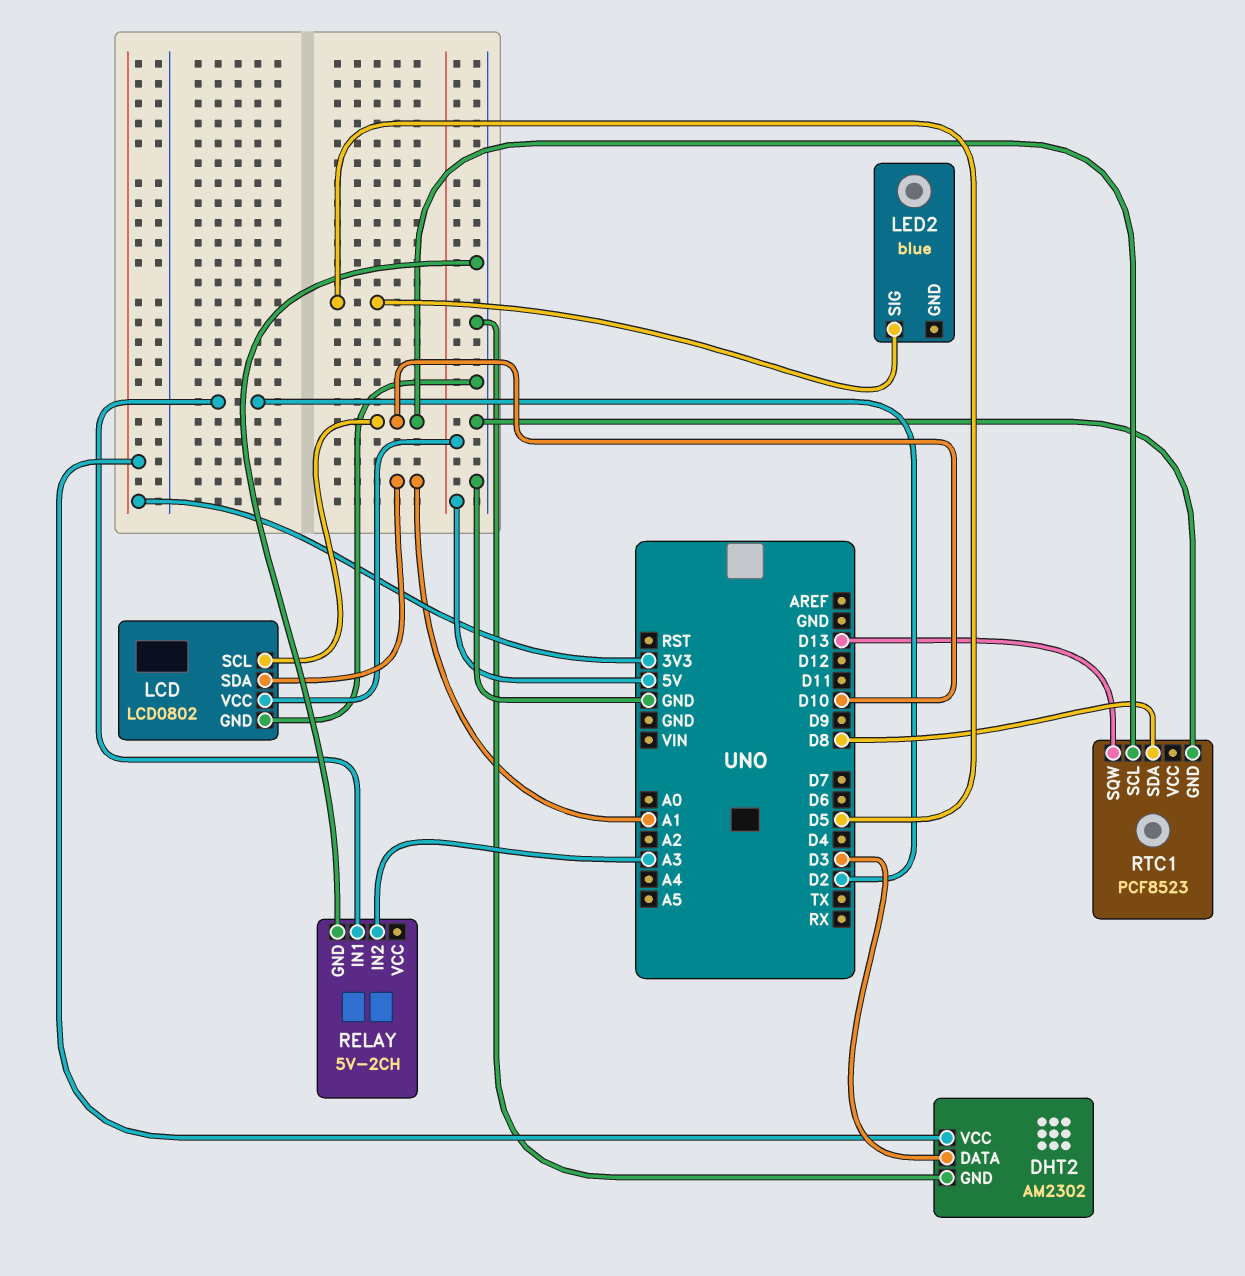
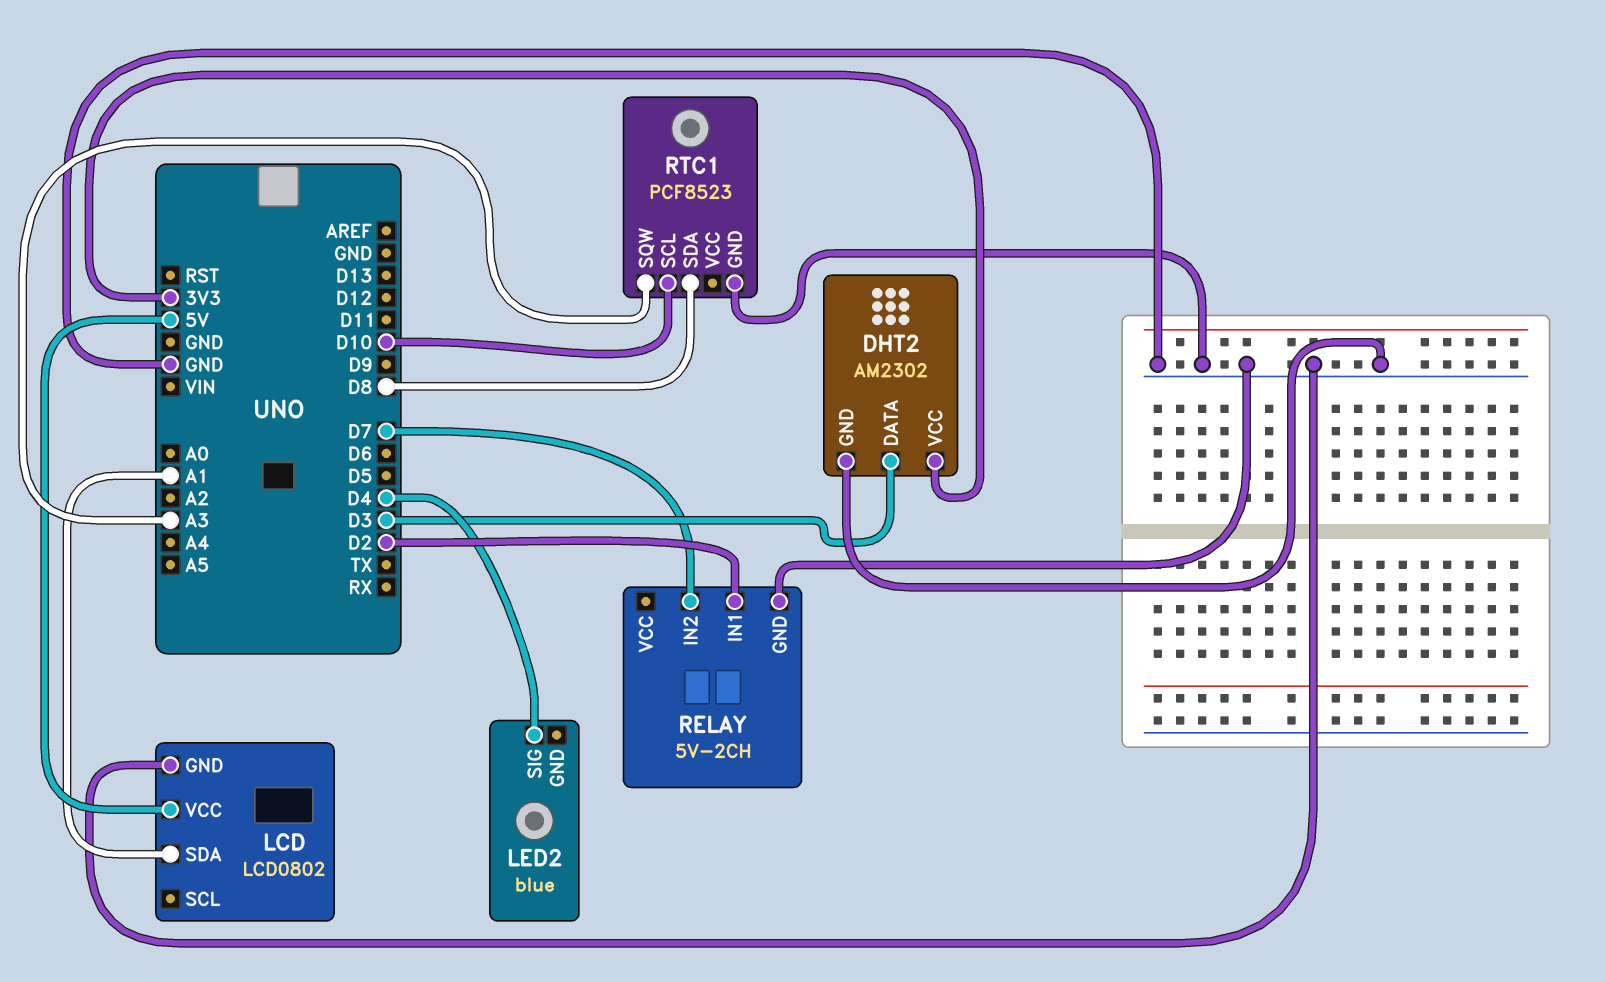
LCD pin SCL: D10 -> none
LED2 pin SIG: D5 -> D4
RELAY pin IN2: A3 -> D7
RTC1 pin SQW: D13 -> A3

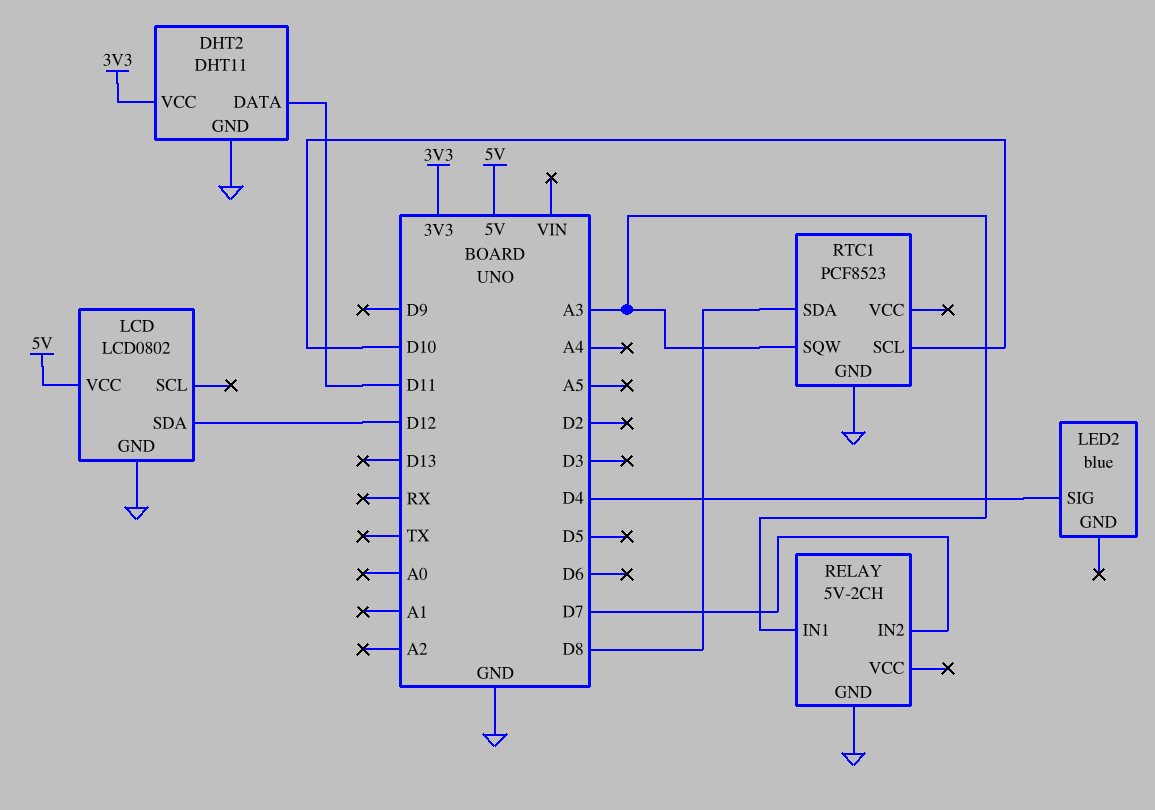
DHT2: AM2302 -> DHT11
DHT2 pin DATA: D3 -> D11
LCD pin SDA: A1 -> D12
RELAY pin IN1: D2 -> A3

